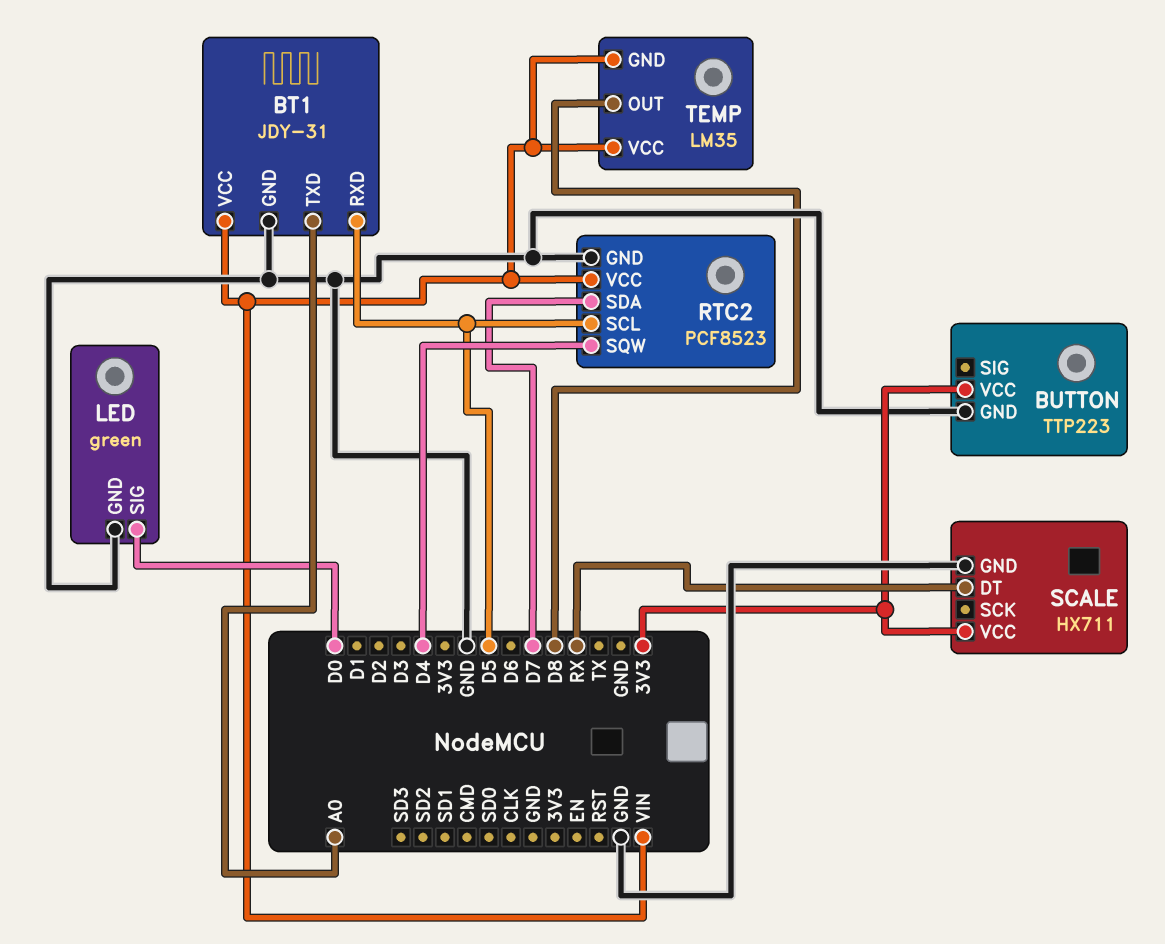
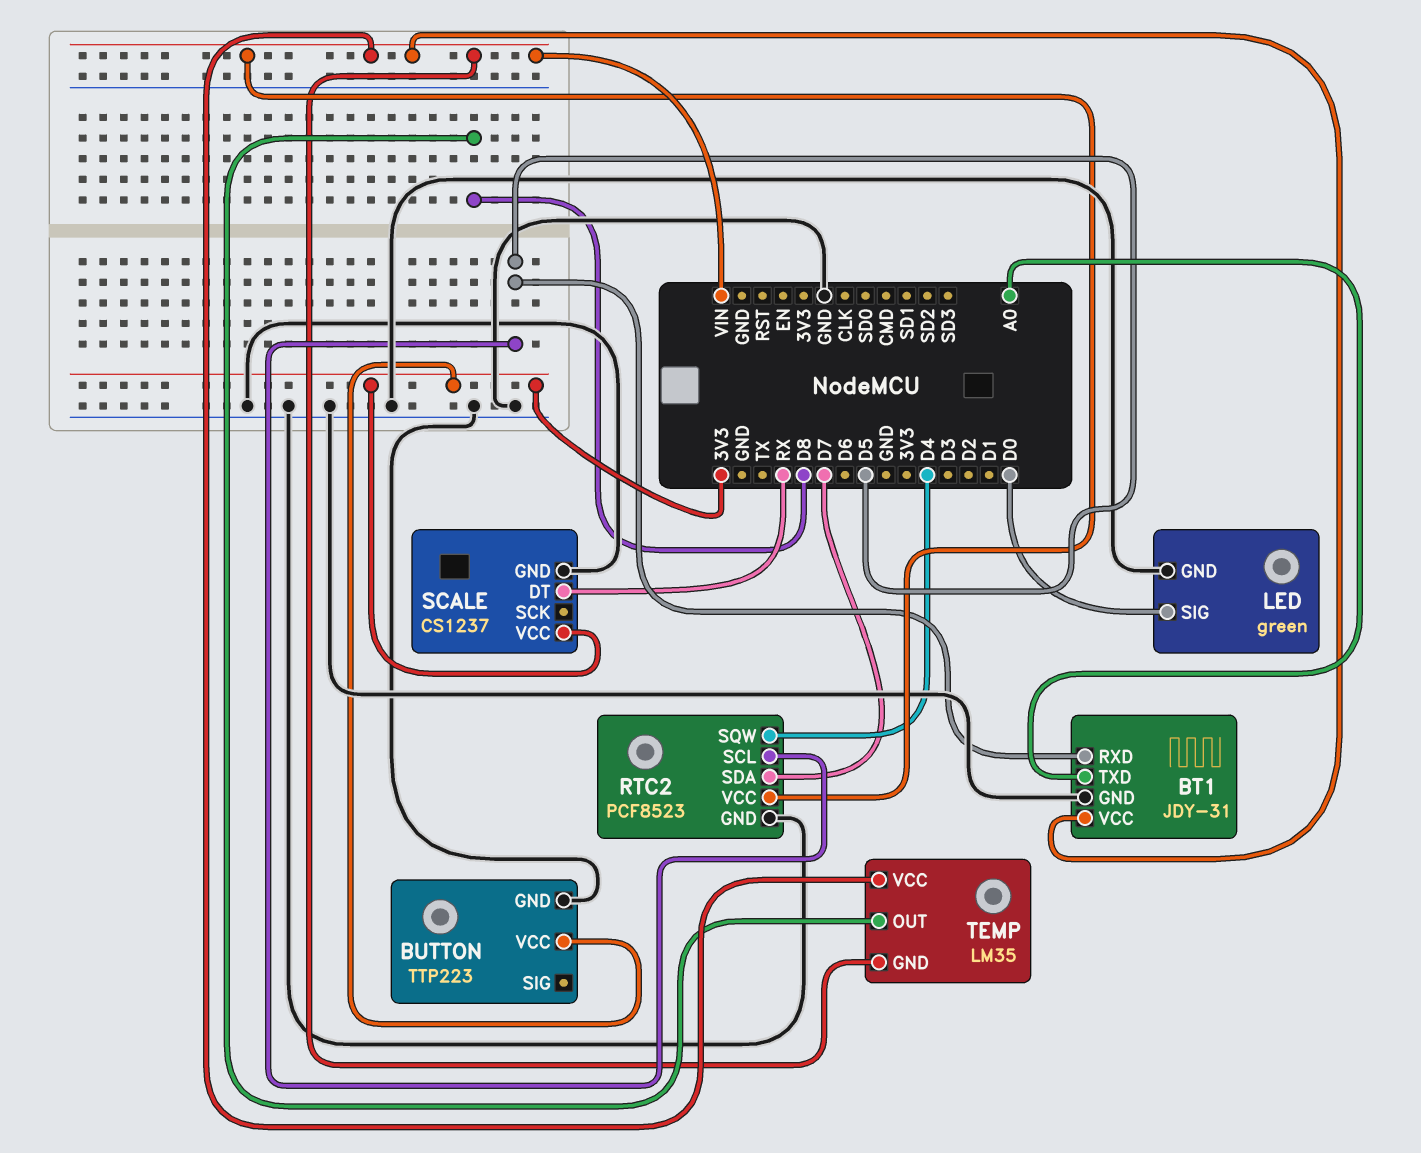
SCALE: HX711 -> CS1237

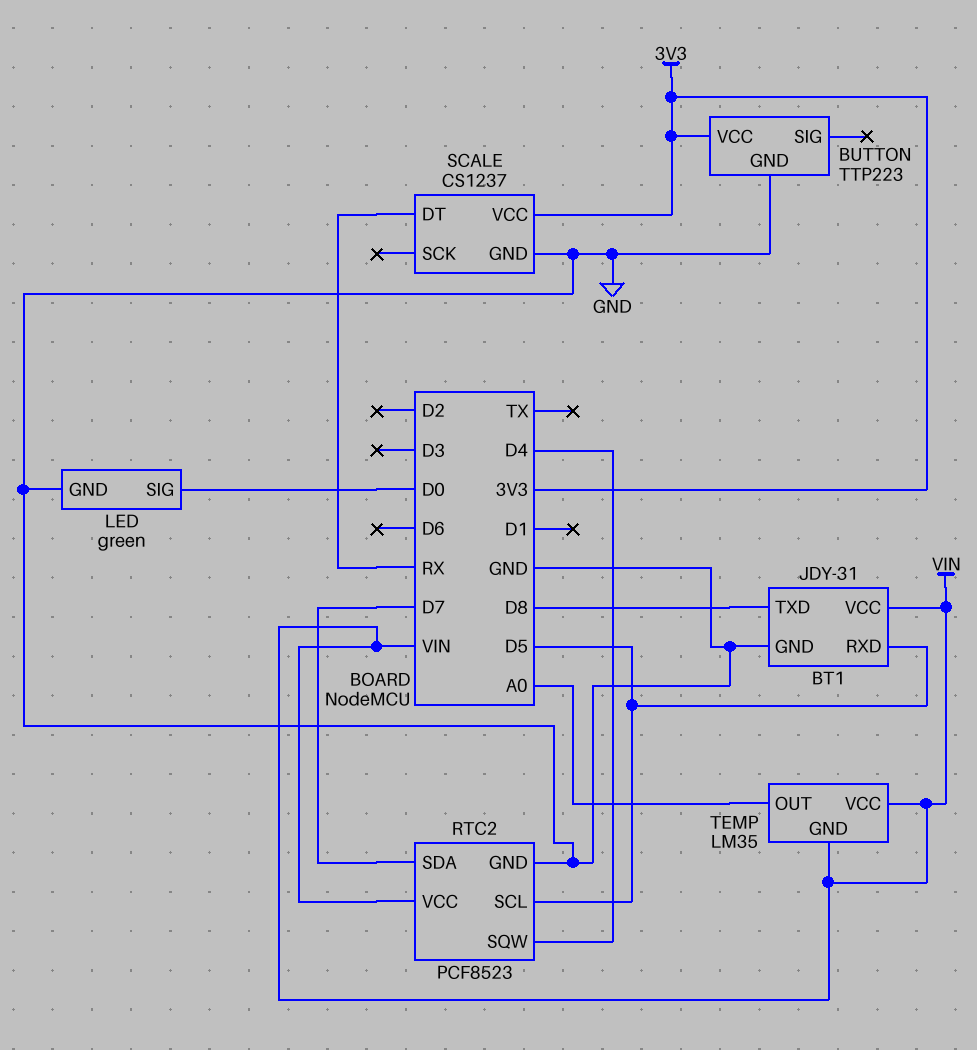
BT1 pin TXD: A0 -> D8
TEMP pin OUT: D8 -> A0

